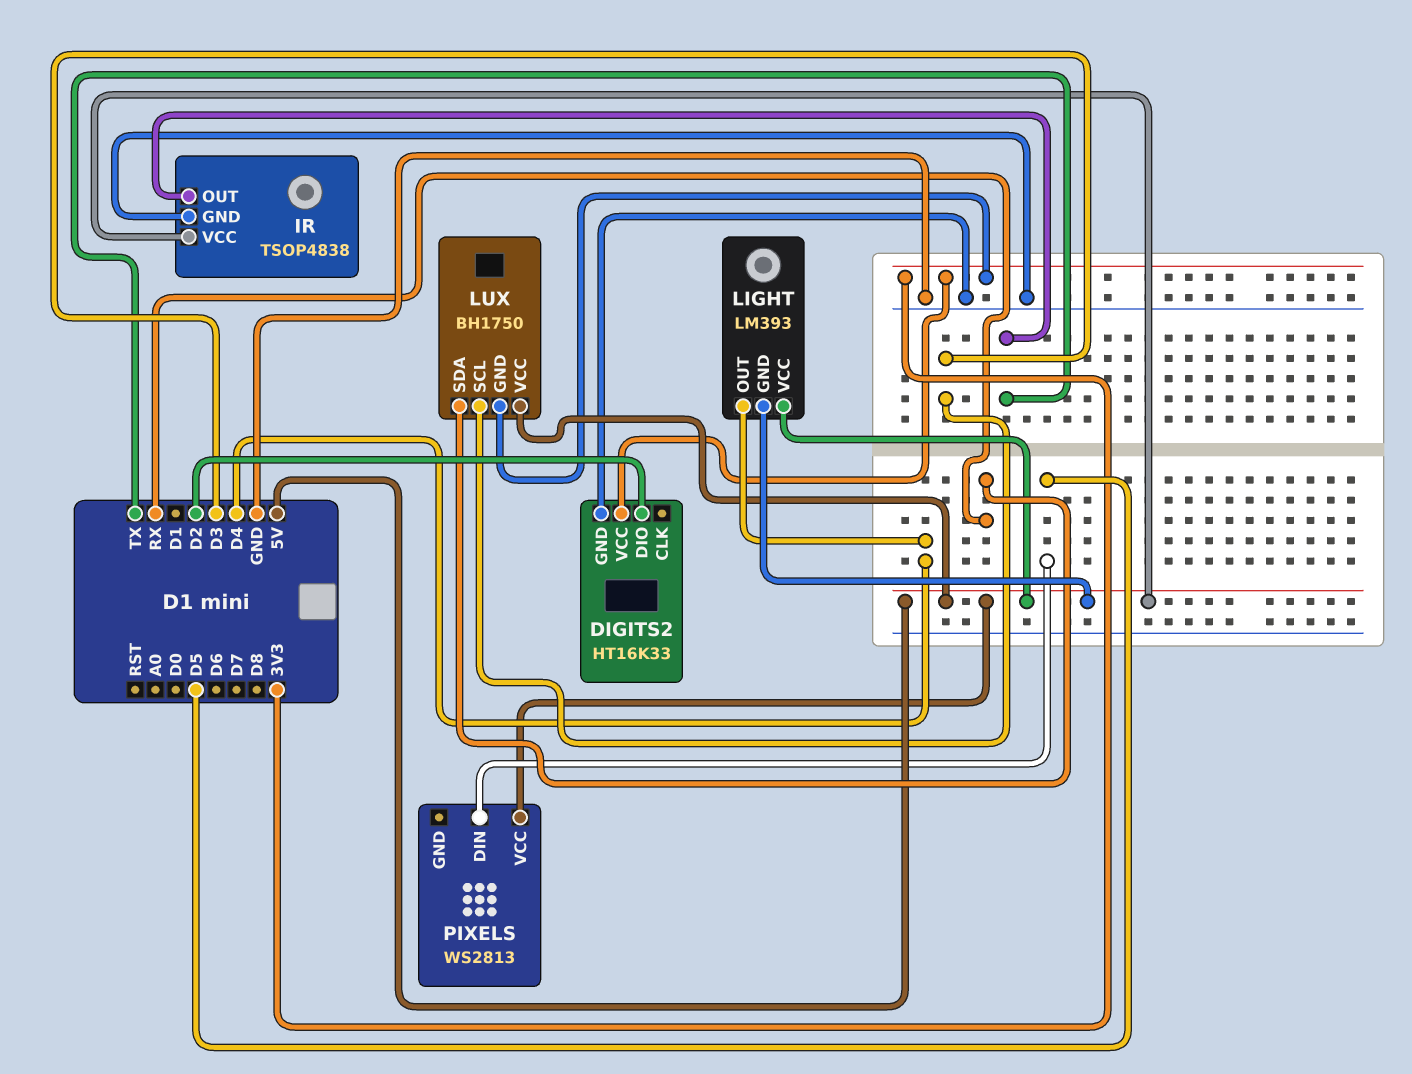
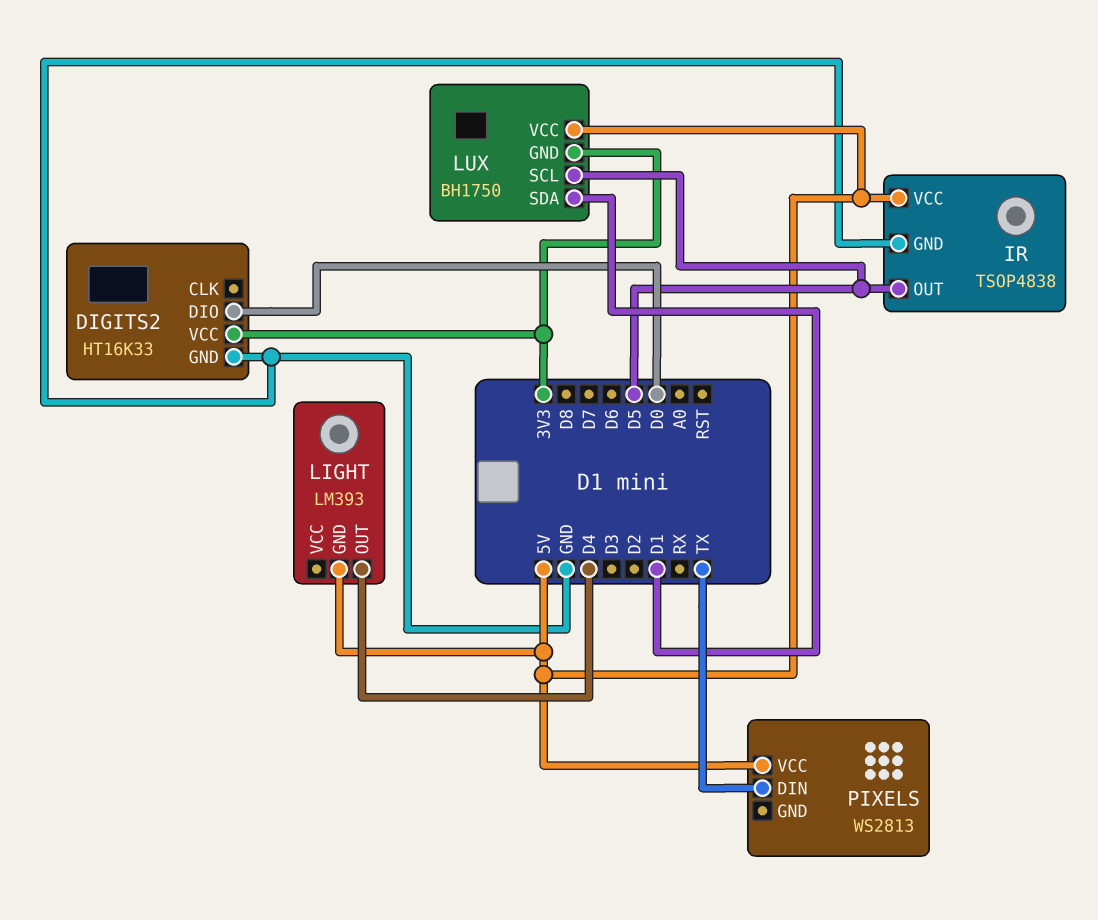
DIGITS2 pin DIO: D2 -> D0
IR pin OUT: TX -> D5
LIGHT pin VCC: 5V -> none
LUX pin SCL: D3 -> D5
LUX pin SDA: RX -> D1
PIXELS pin DIN: D5 -> TX

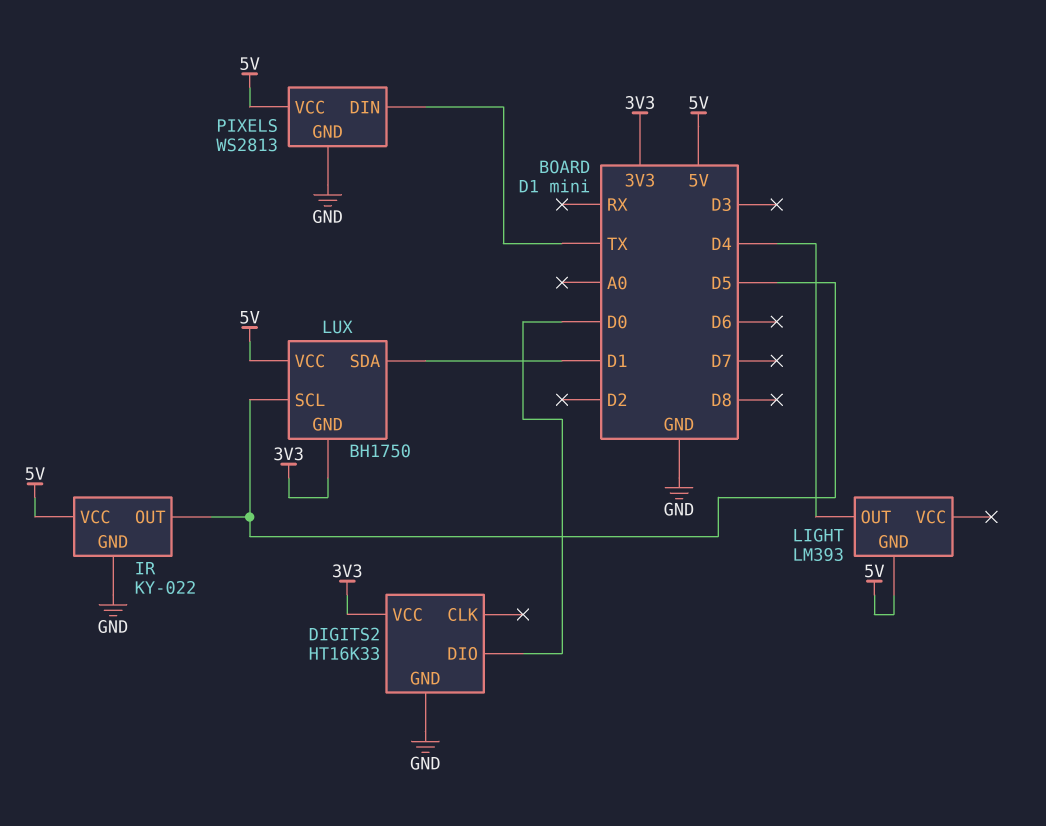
IR: TSOP4838 -> KY-022
PIXELS pin GND: none -> GND

